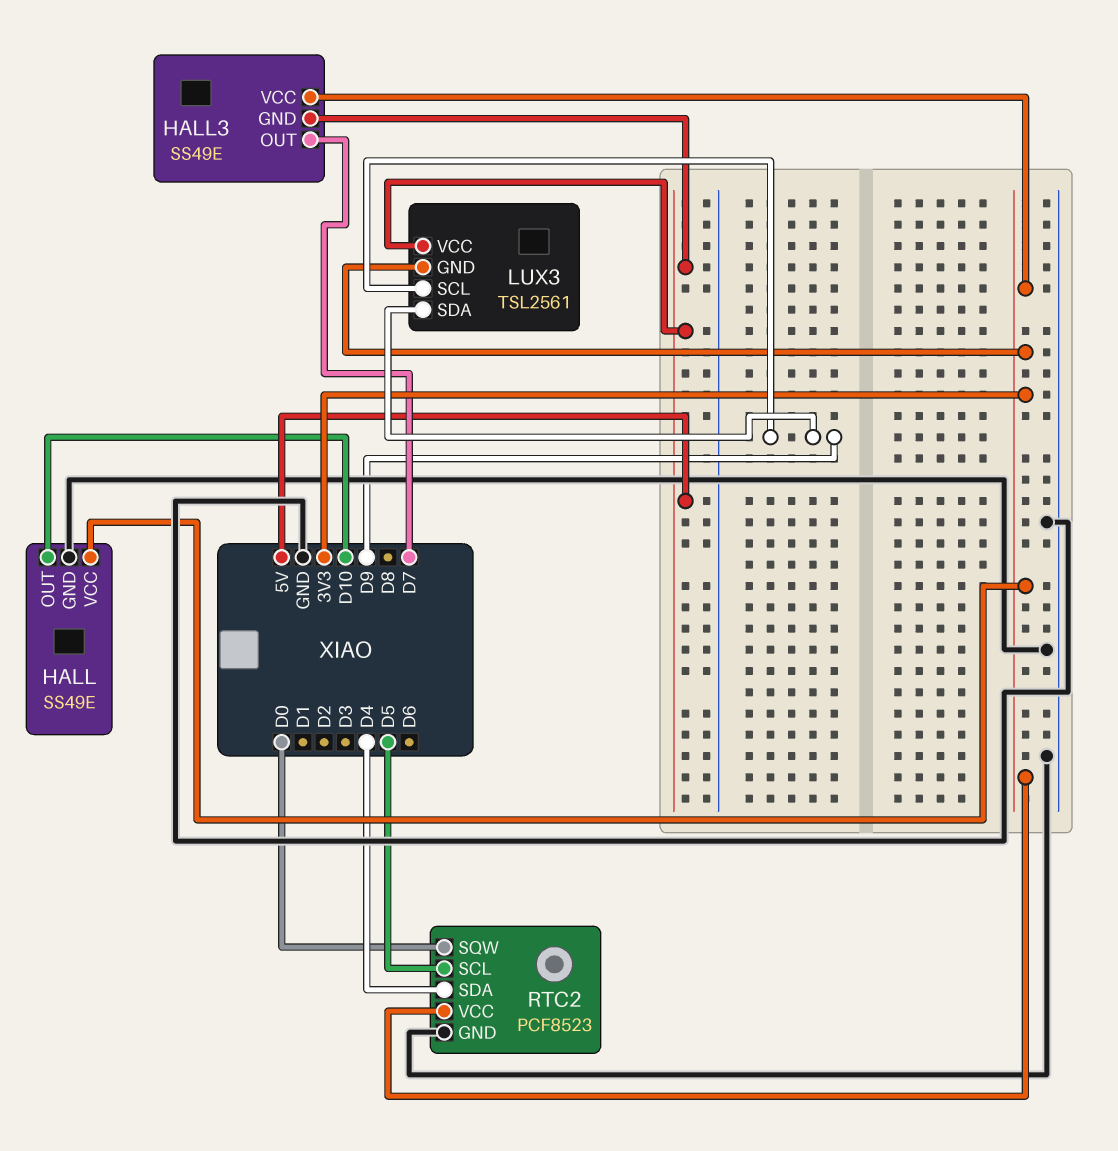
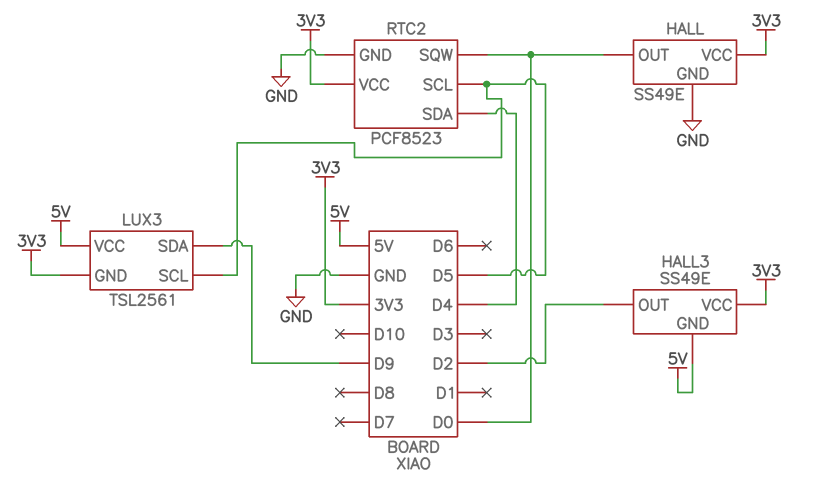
HALL pin OUT: D10 -> D0
HALL3 pin OUT: D7 -> D2
LUX3 pin SCL: D9 -> D5

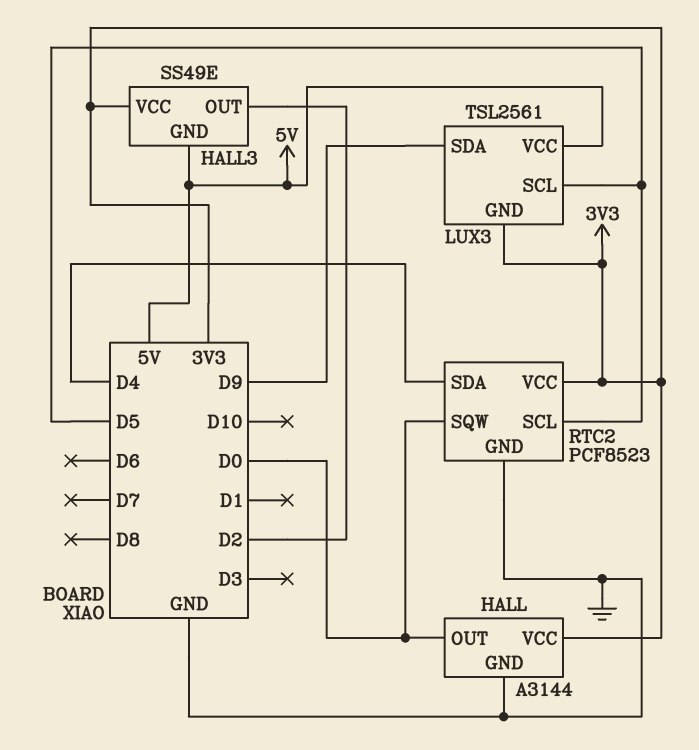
HALL: SS49E -> A3144

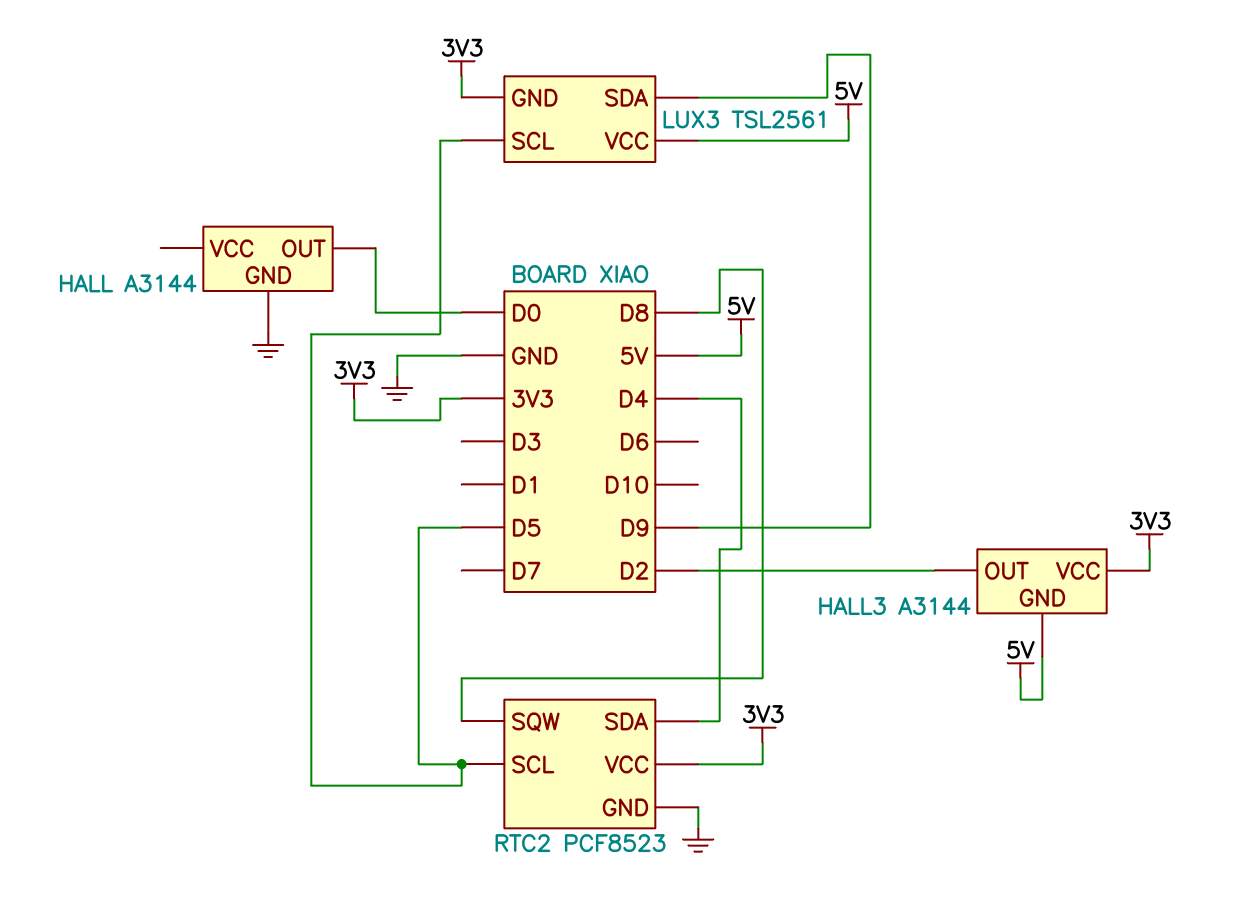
HALL pin VCC: 3V3 -> none
HALL3: SS49E -> A3144
RTC2 pin SQW: D0 -> D8

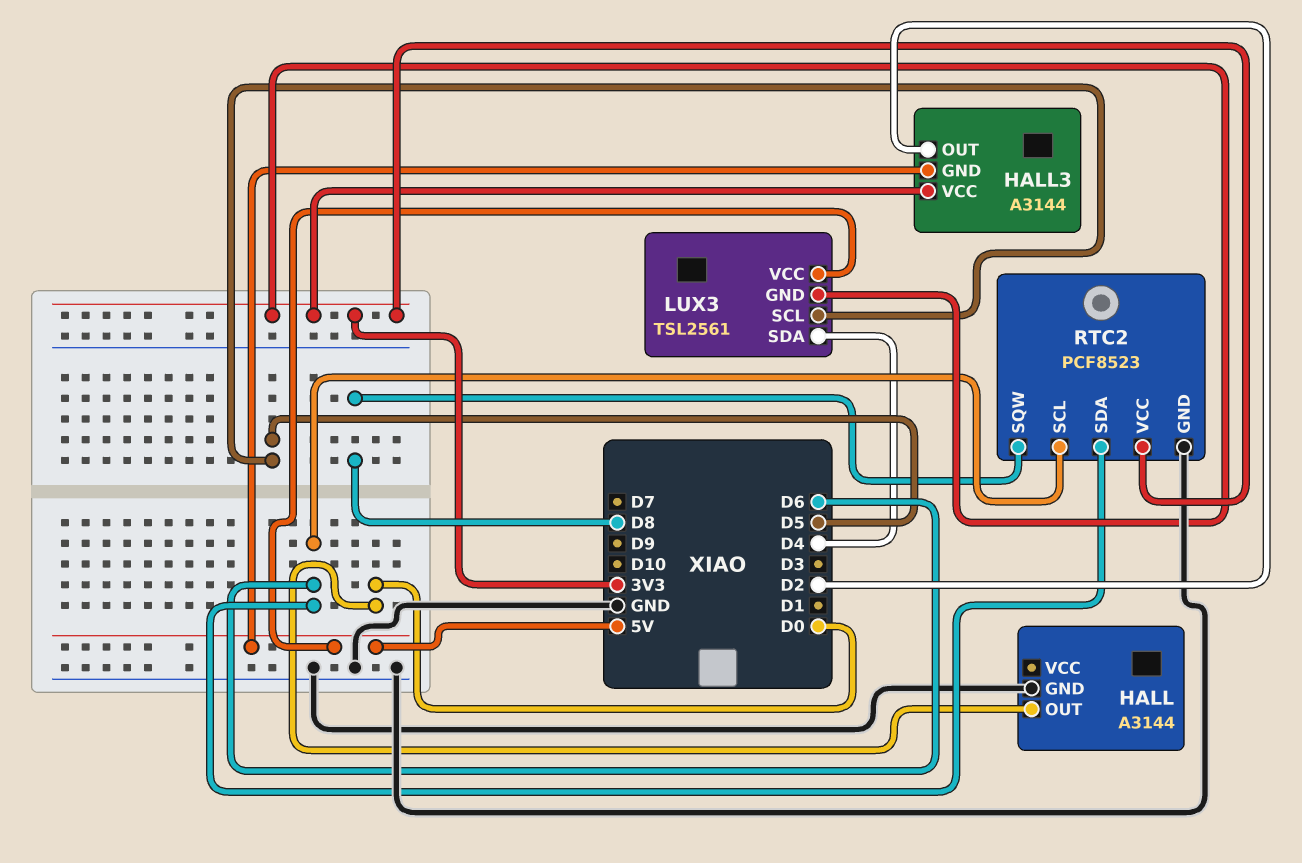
LUX3 pin SDA: D9 -> D4
RTC2 pin SCL: D5 -> D6
RTC2 pin SDA: D4 -> D6

